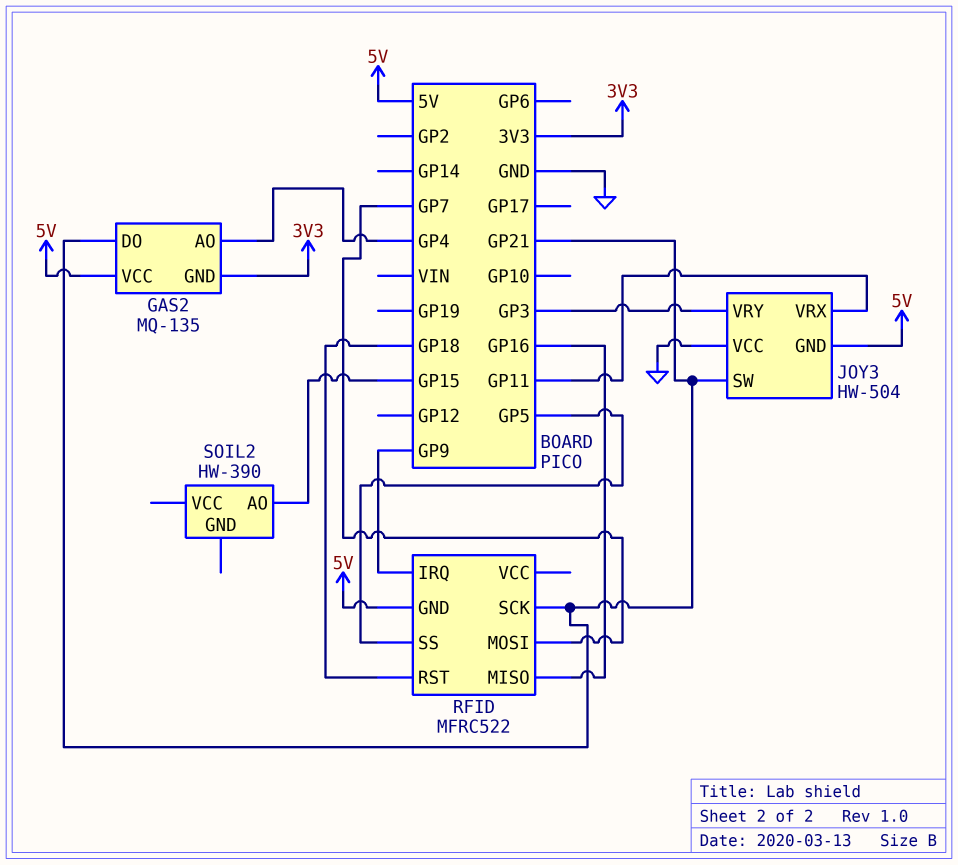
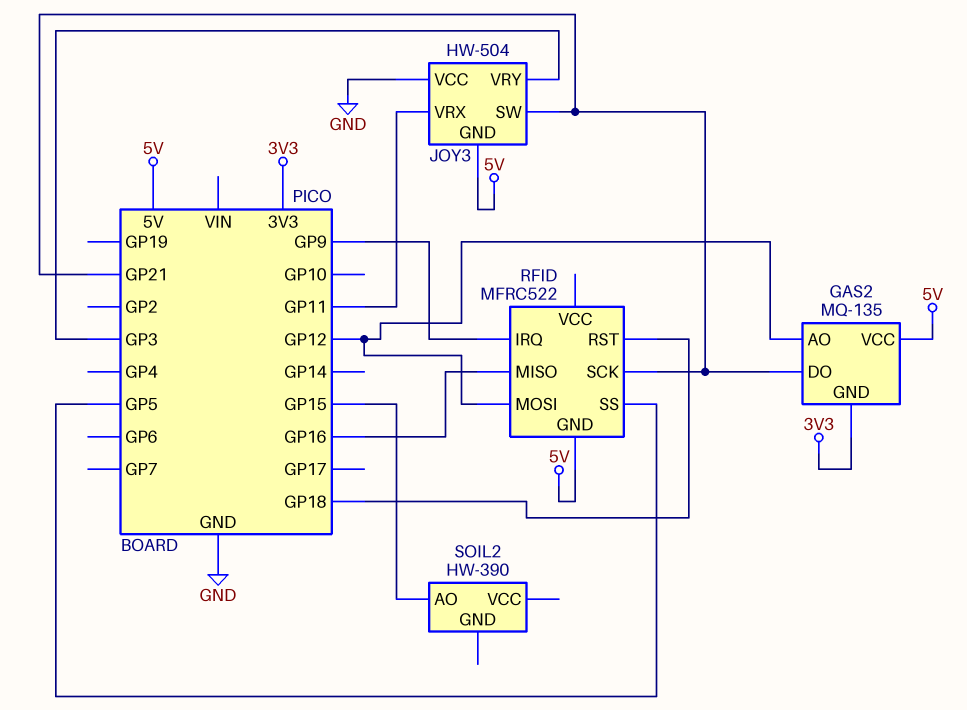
GAS2 pin AO: GP4 -> GP12
RFID pin MOSI: GP7 -> GP12

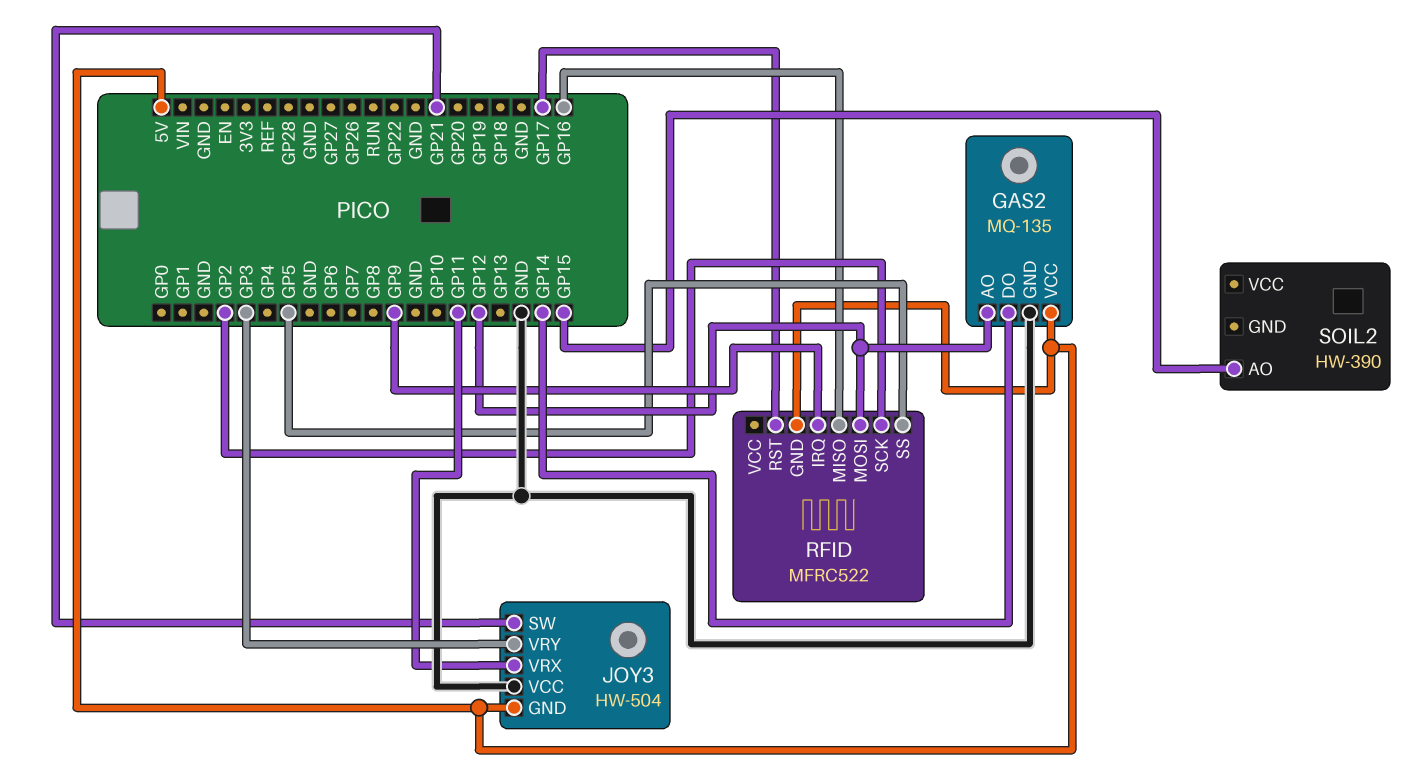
GAS2 pin DO: GP21 -> GP14
GAS2 pin GND: 3V3 -> GND
RFID pin RST: GP18 -> GP17
RFID pin SCK: GP21 -> GP2

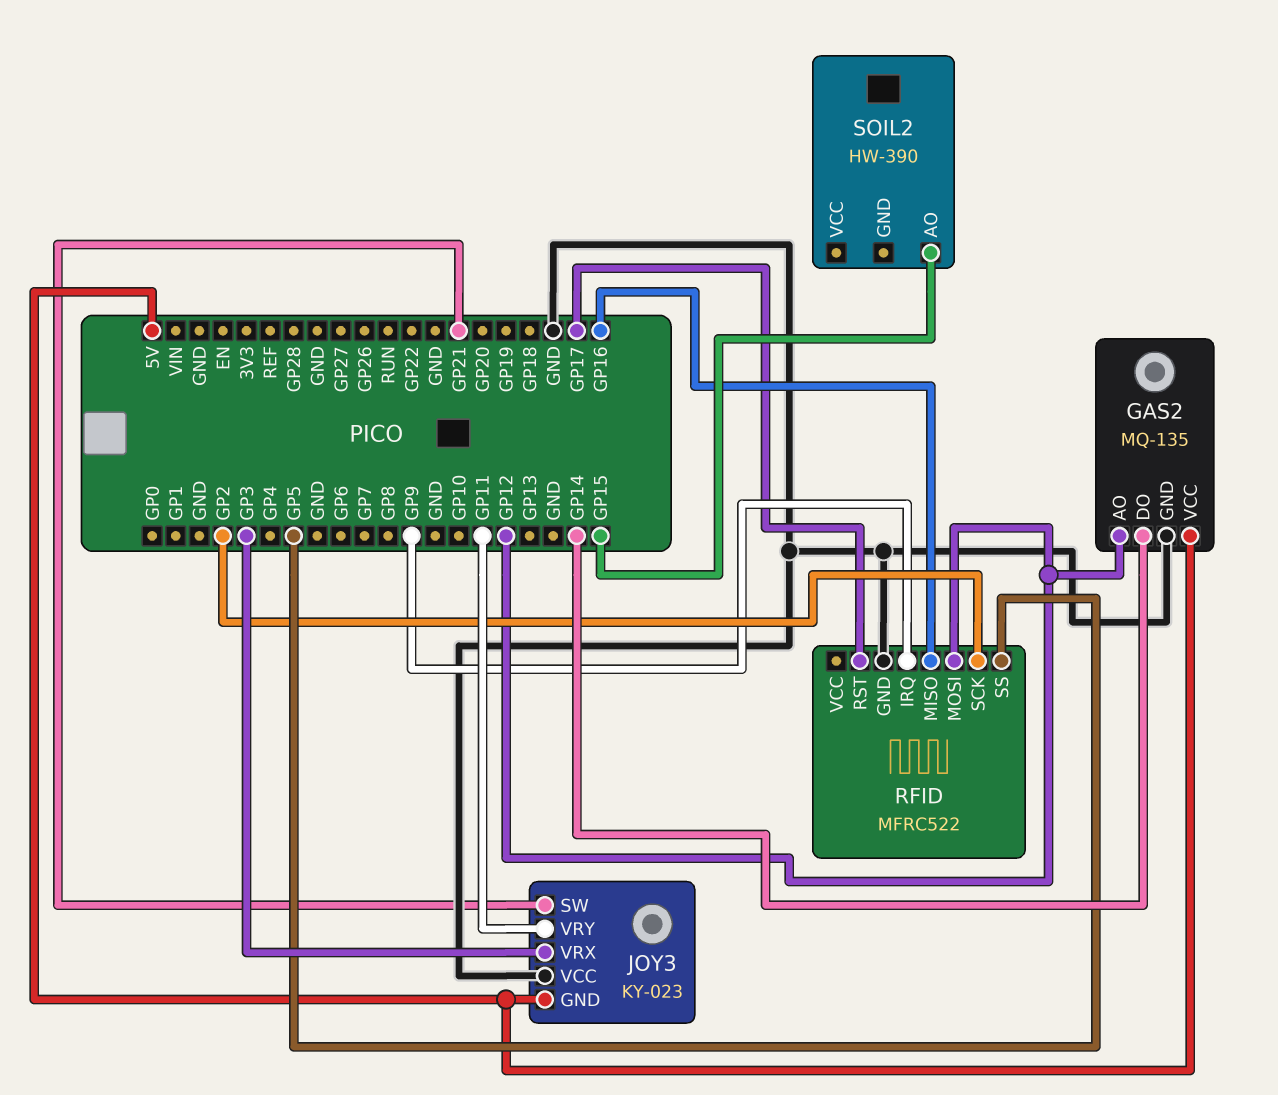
JOY3: HW-504 -> KY-023
JOY3 pin VRX: GP11 -> GP3
JOY3 pin VRY: GP3 -> GP11
RFID pin GND: 5V -> GND

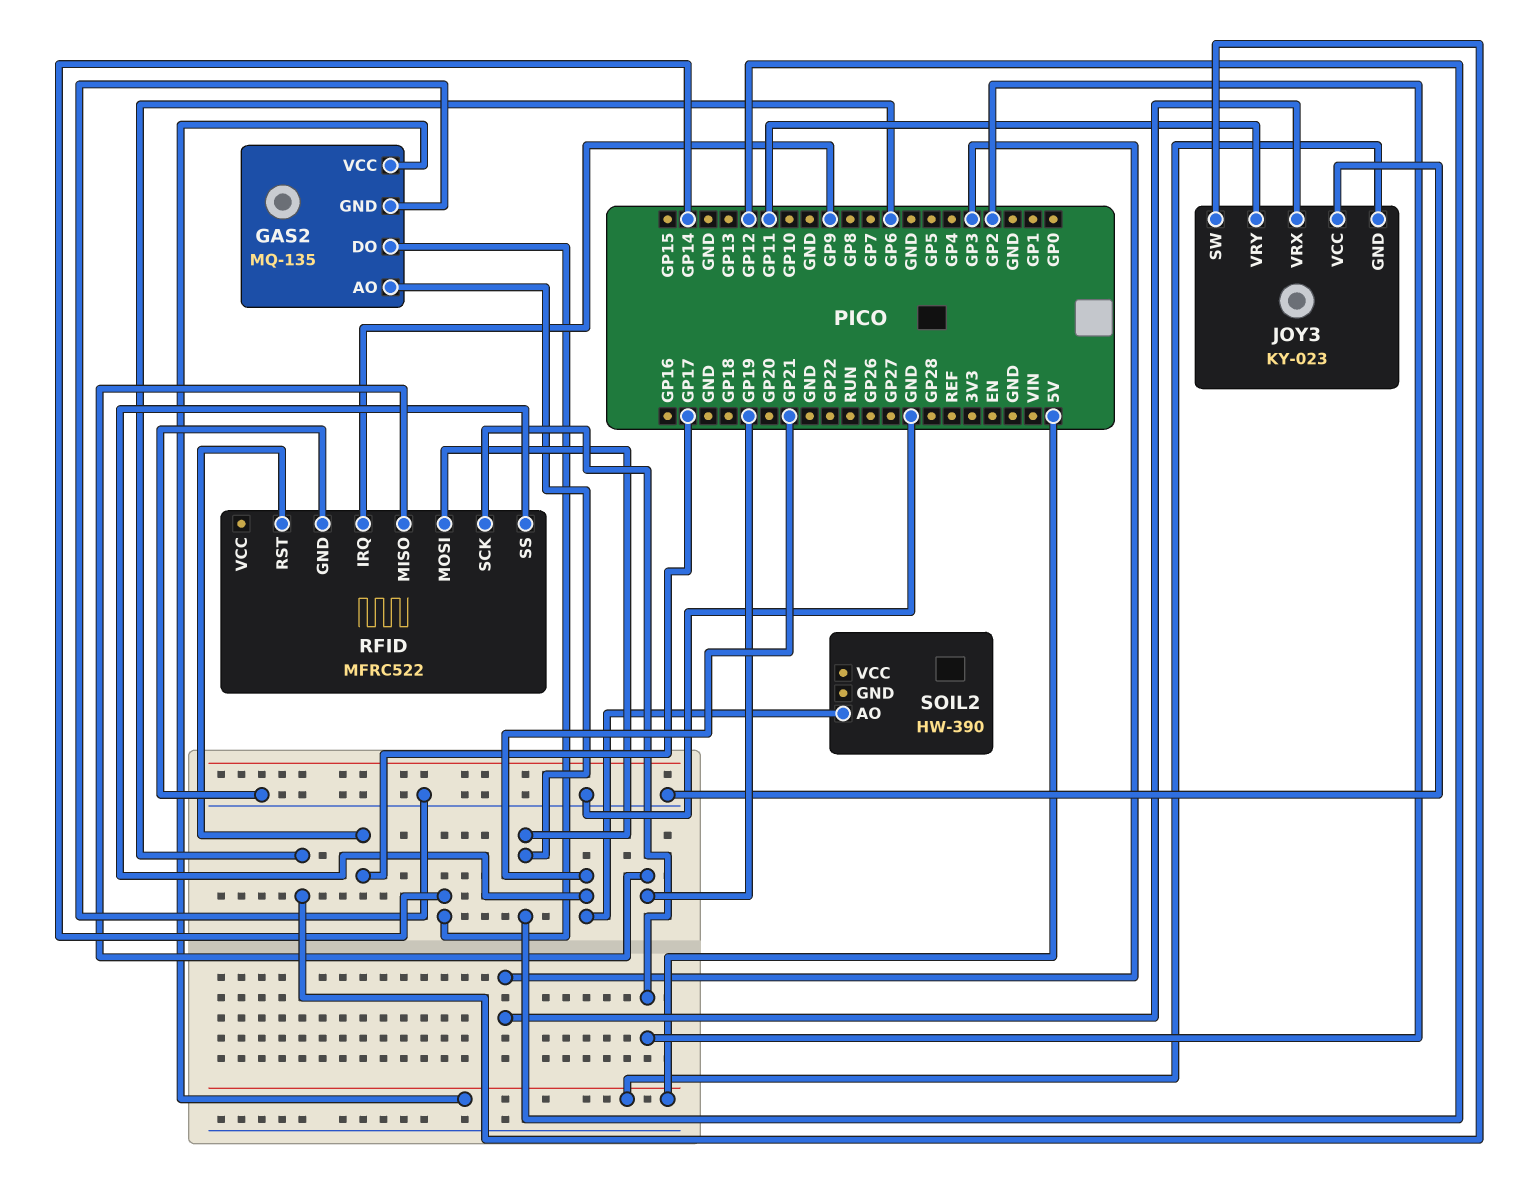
JOY3 pin SW: GP21 -> GP6
RFID pin MISO: GP16 -> GP19
RFID pin SS: GP5 -> GP21
SOIL2 pin AO: GP15 -> GP21

